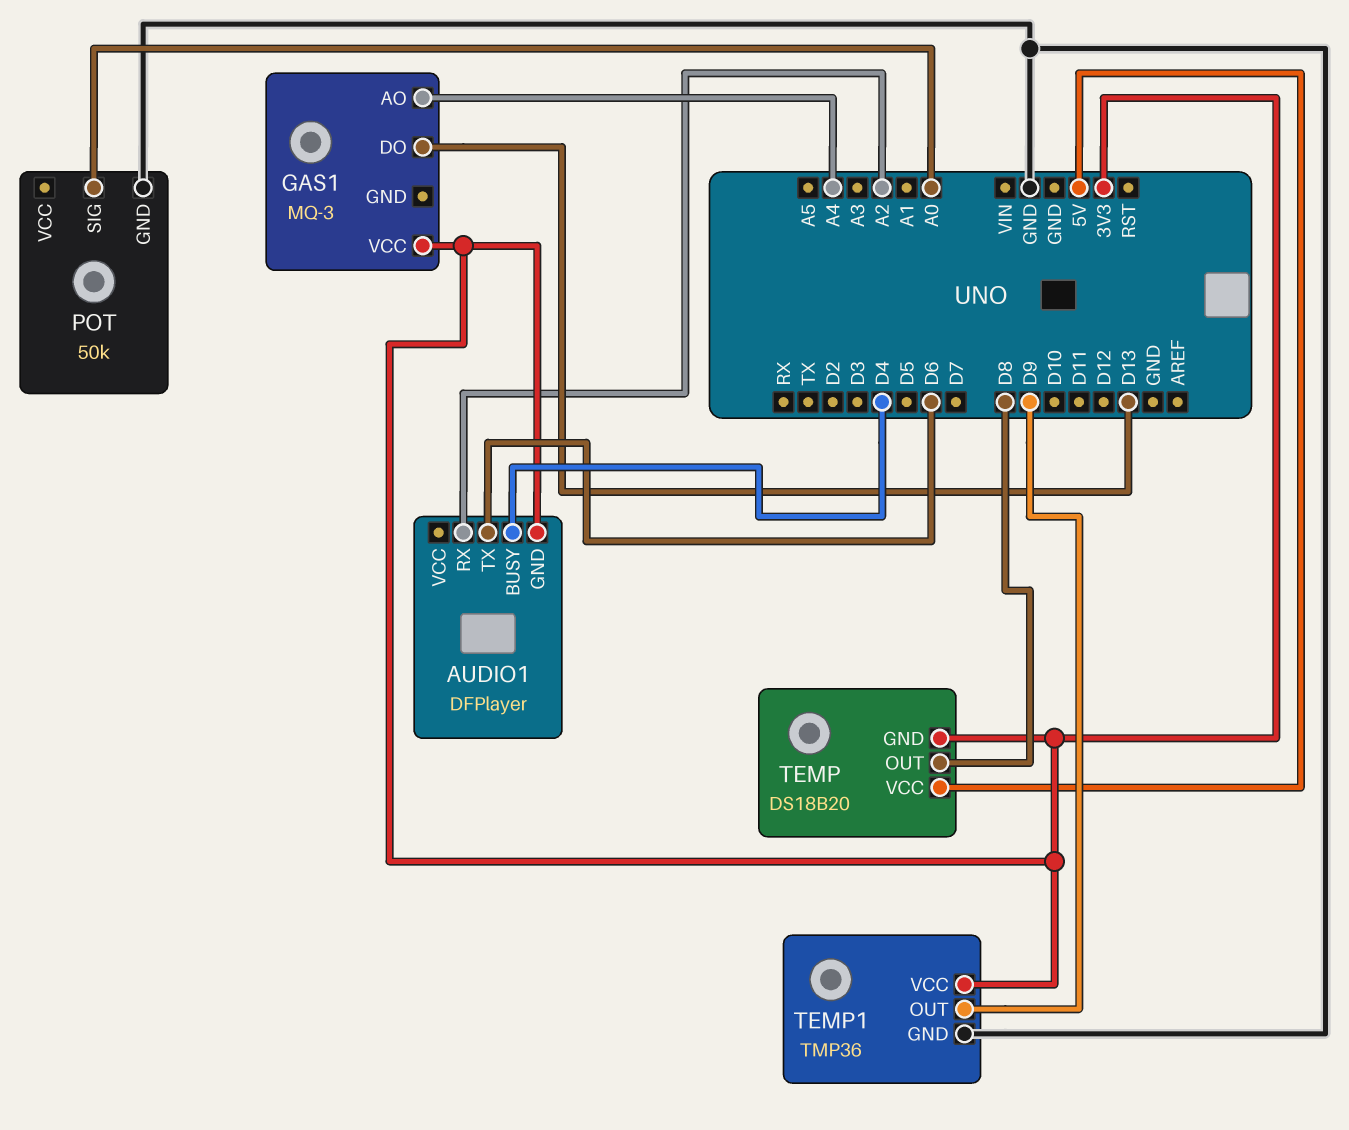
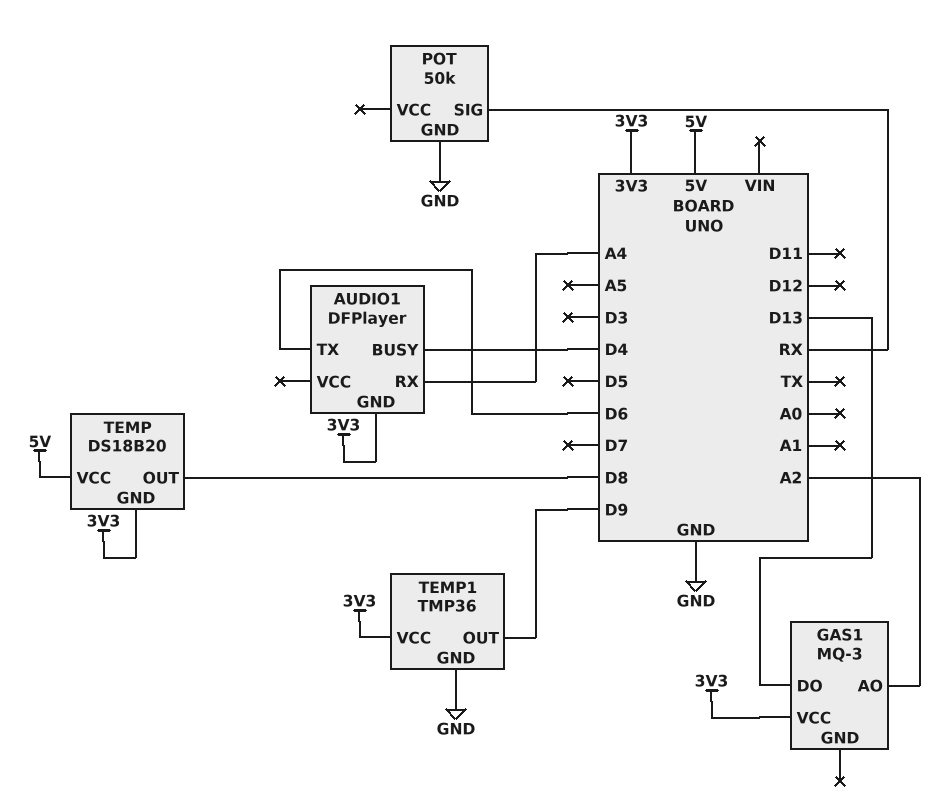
AUDIO1 pin RX: A2 -> A4
GAS1 pin AO: A4 -> A2
POT pin SIG: A0 -> RX

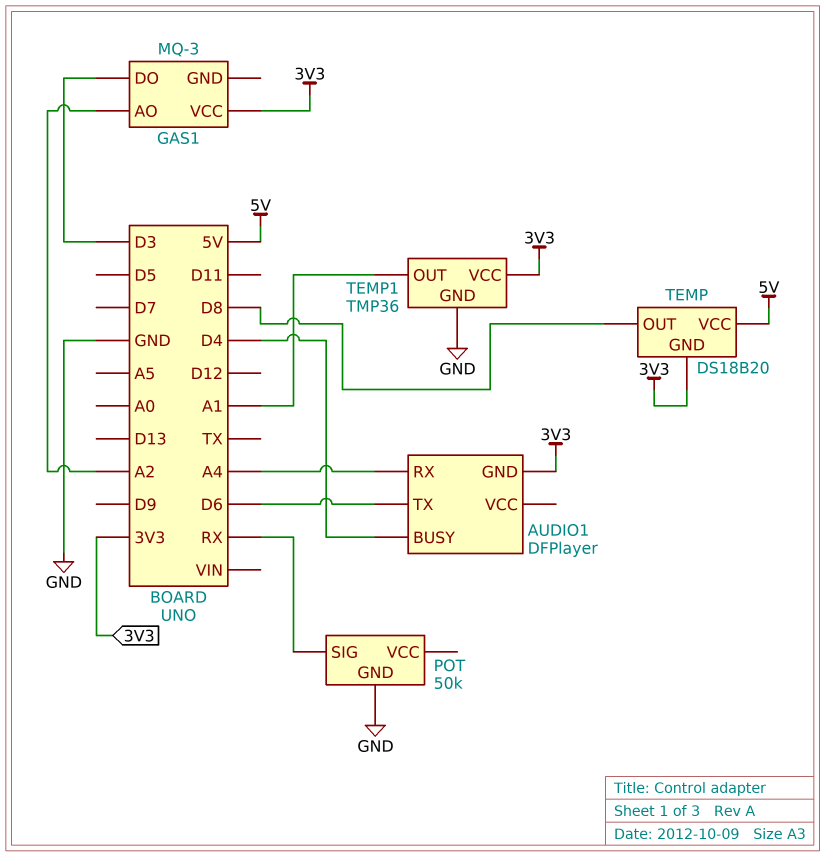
GAS1 pin DO: D13 -> D3
TEMP1 pin OUT: D9 -> A1

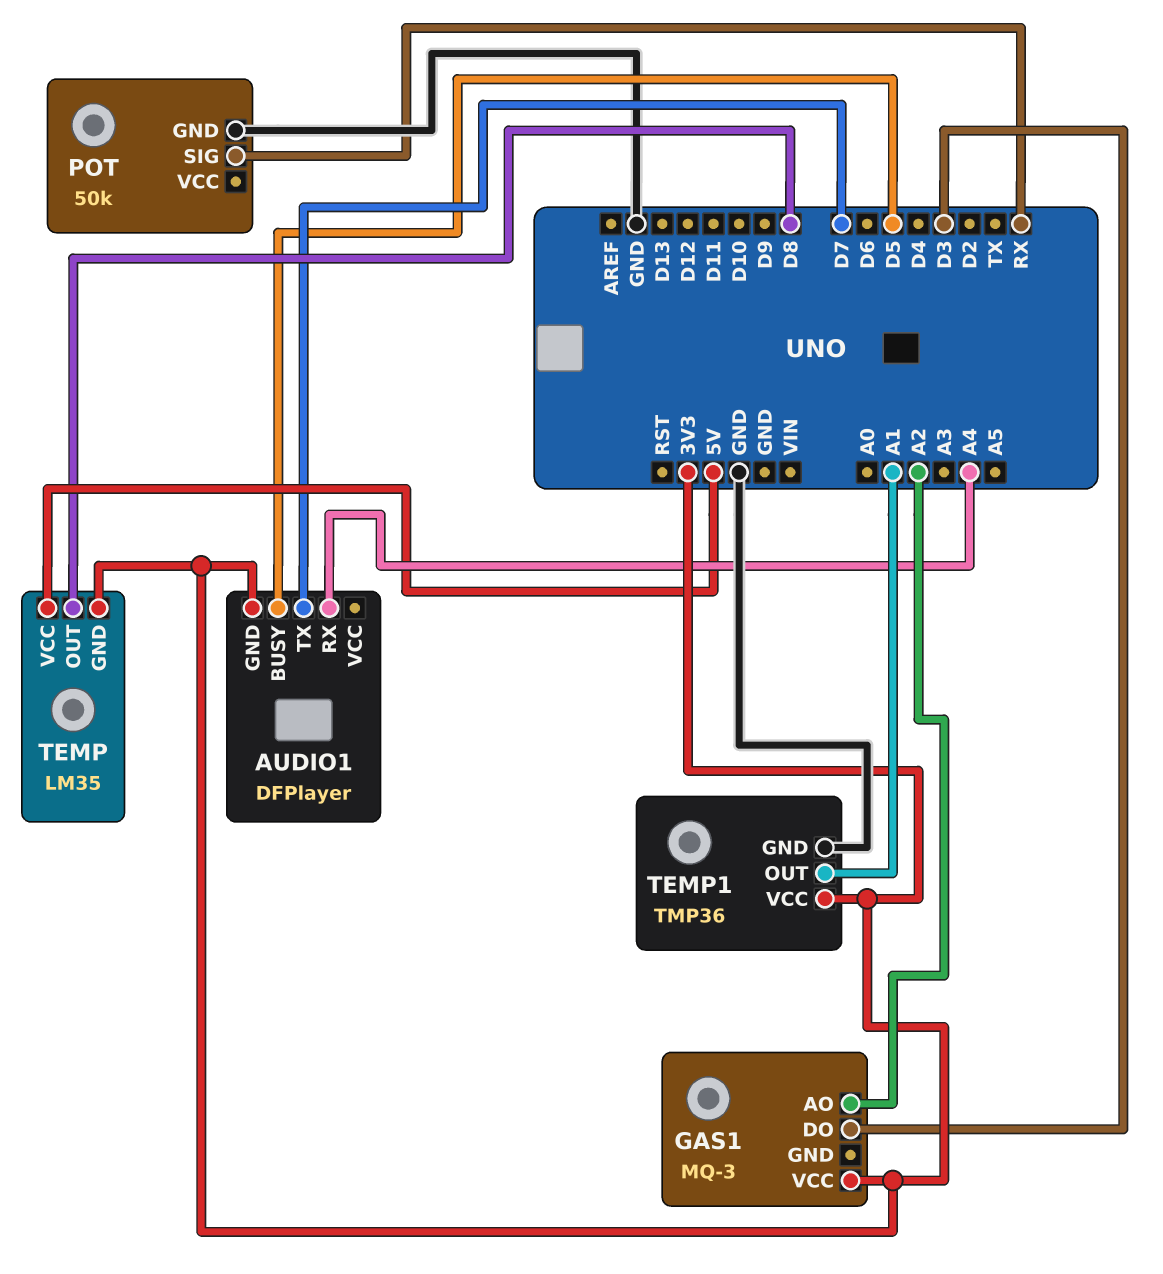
AUDIO1 pin BUSY: D4 -> D5
AUDIO1 pin TX: D6 -> D7
TEMP: DS18B20 -> LM35

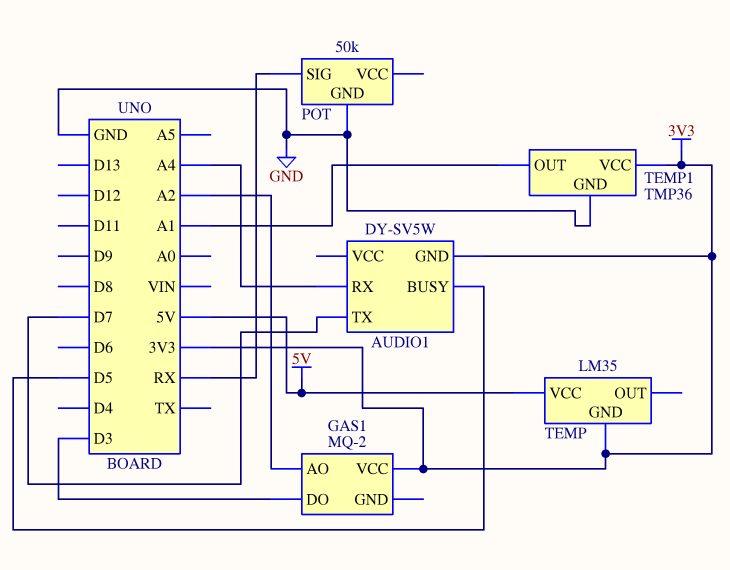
AUDIO1: DFPlayer -> DY-SV5W
GAS1: MQ-3 -> MQ-2
TEMP pin OUT: D8 -> none

